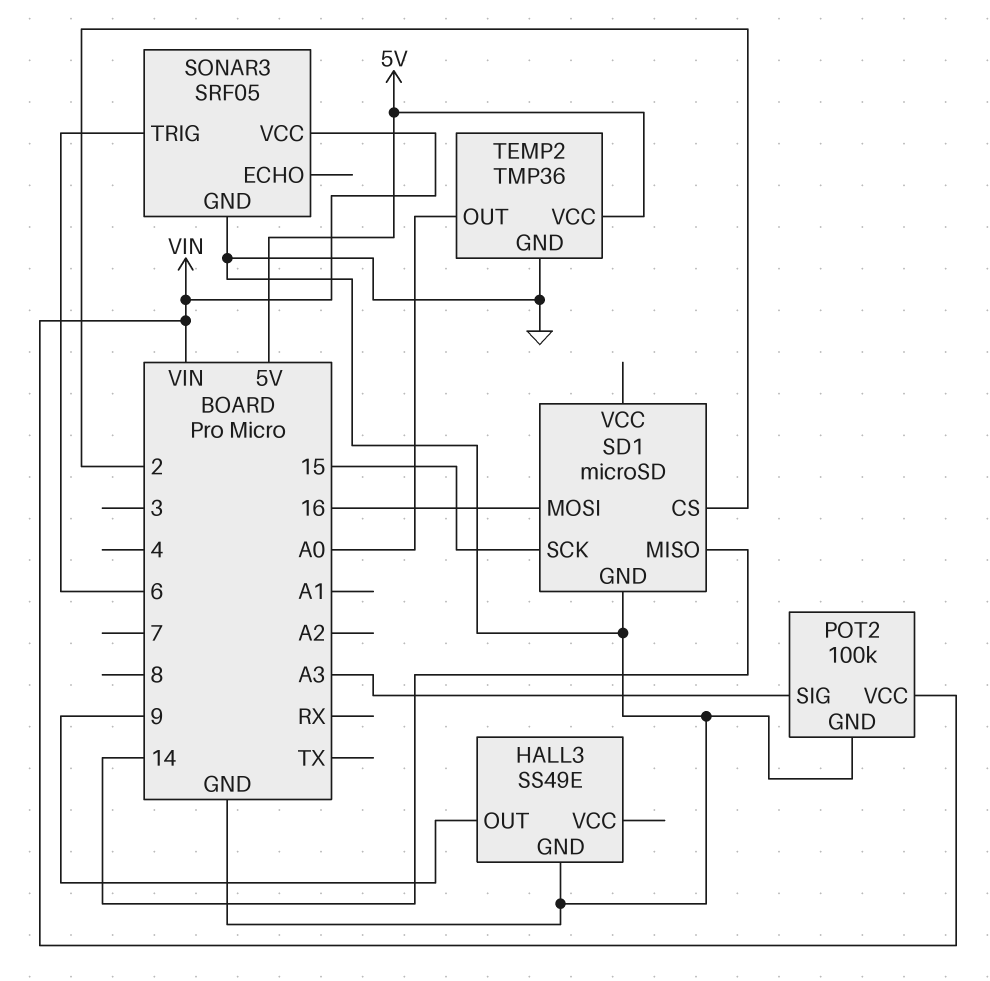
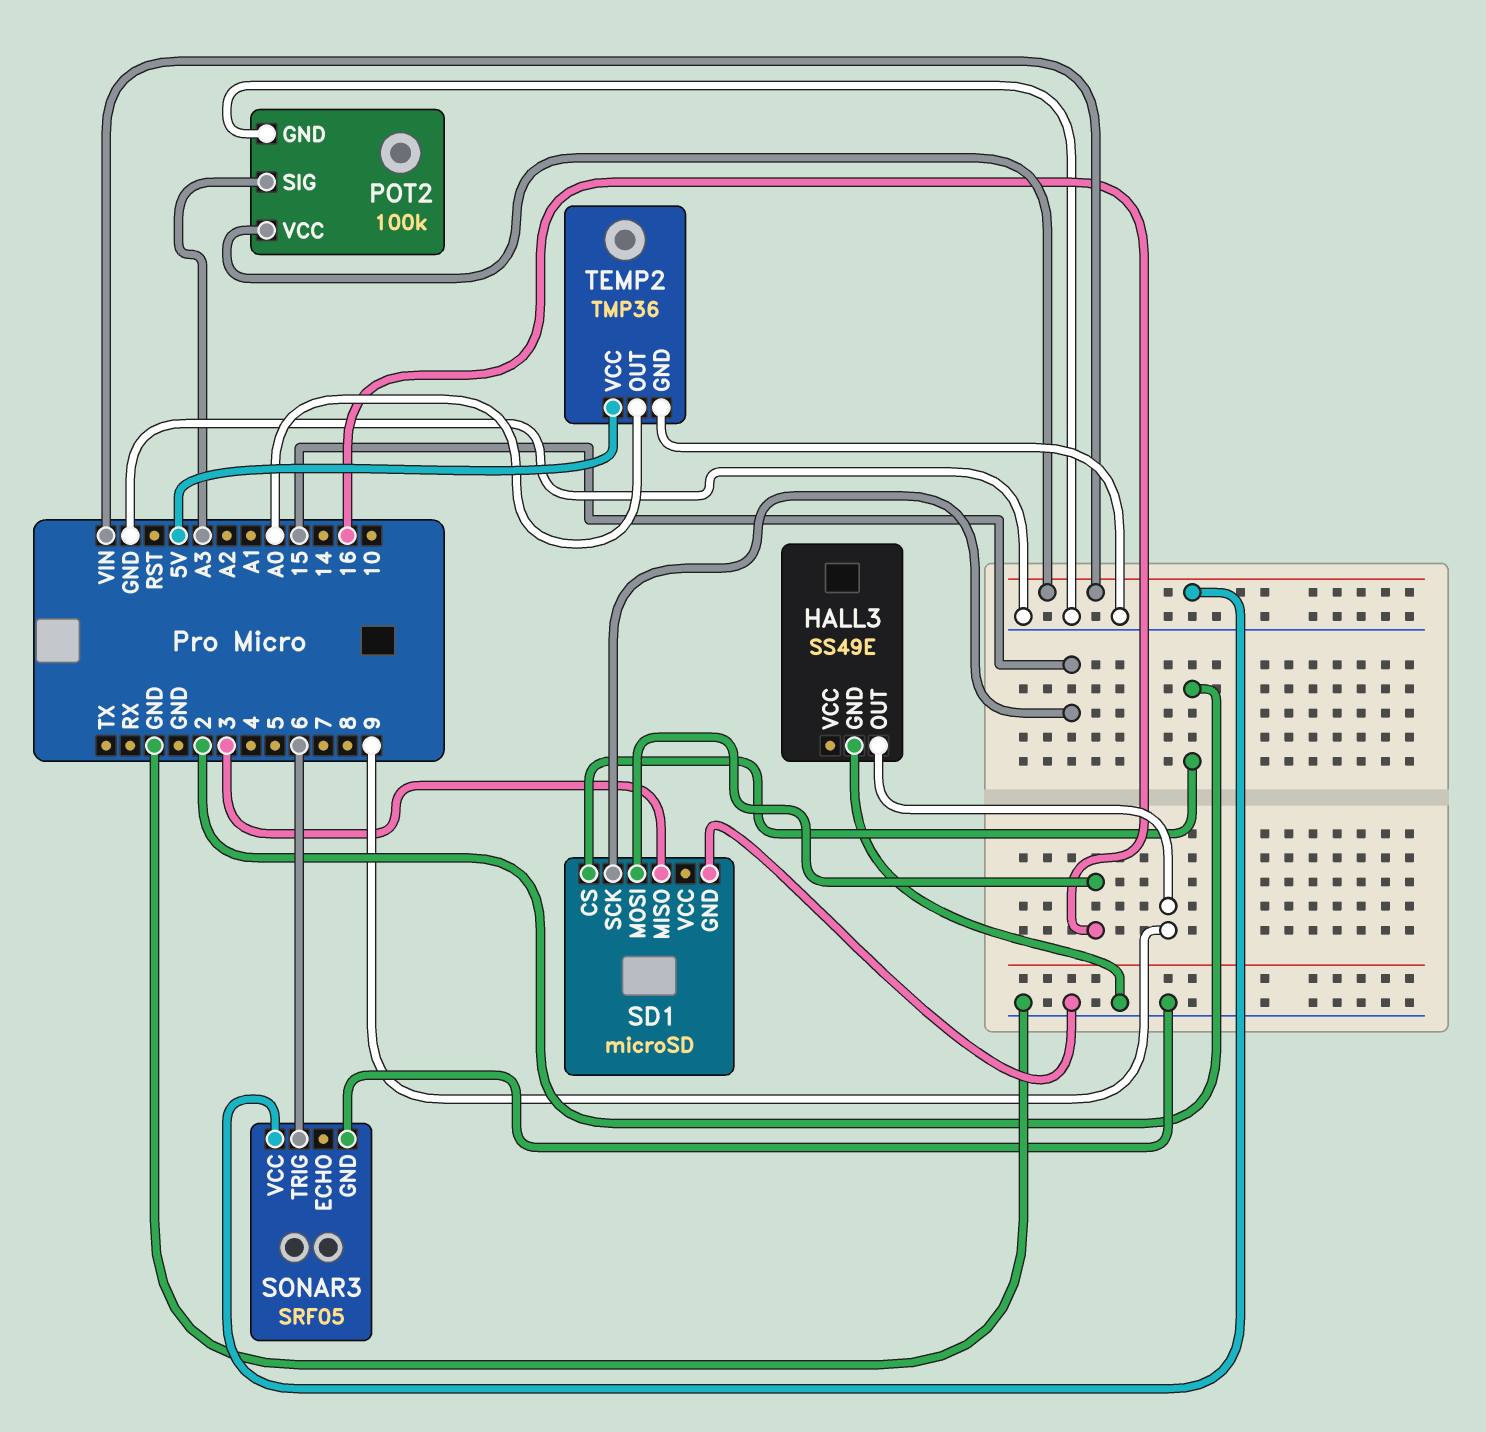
SD1 pin MISO: 14 -> 3

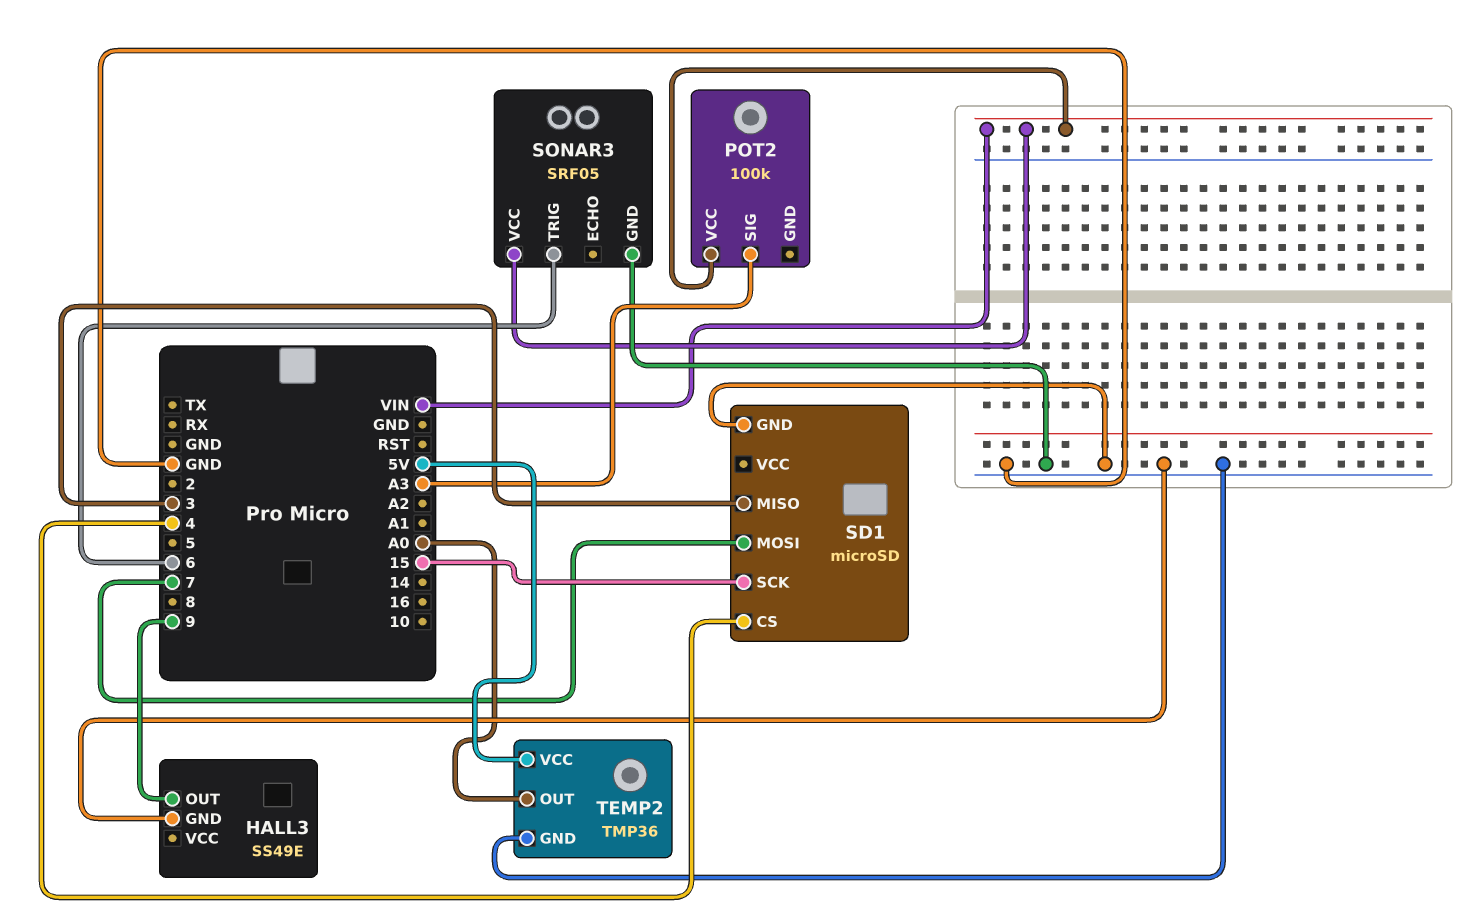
POT2 pin GND: GND -> none
SD1 pin CS: 2 -> 4
SD1 pin MOSI: 16 -> 7

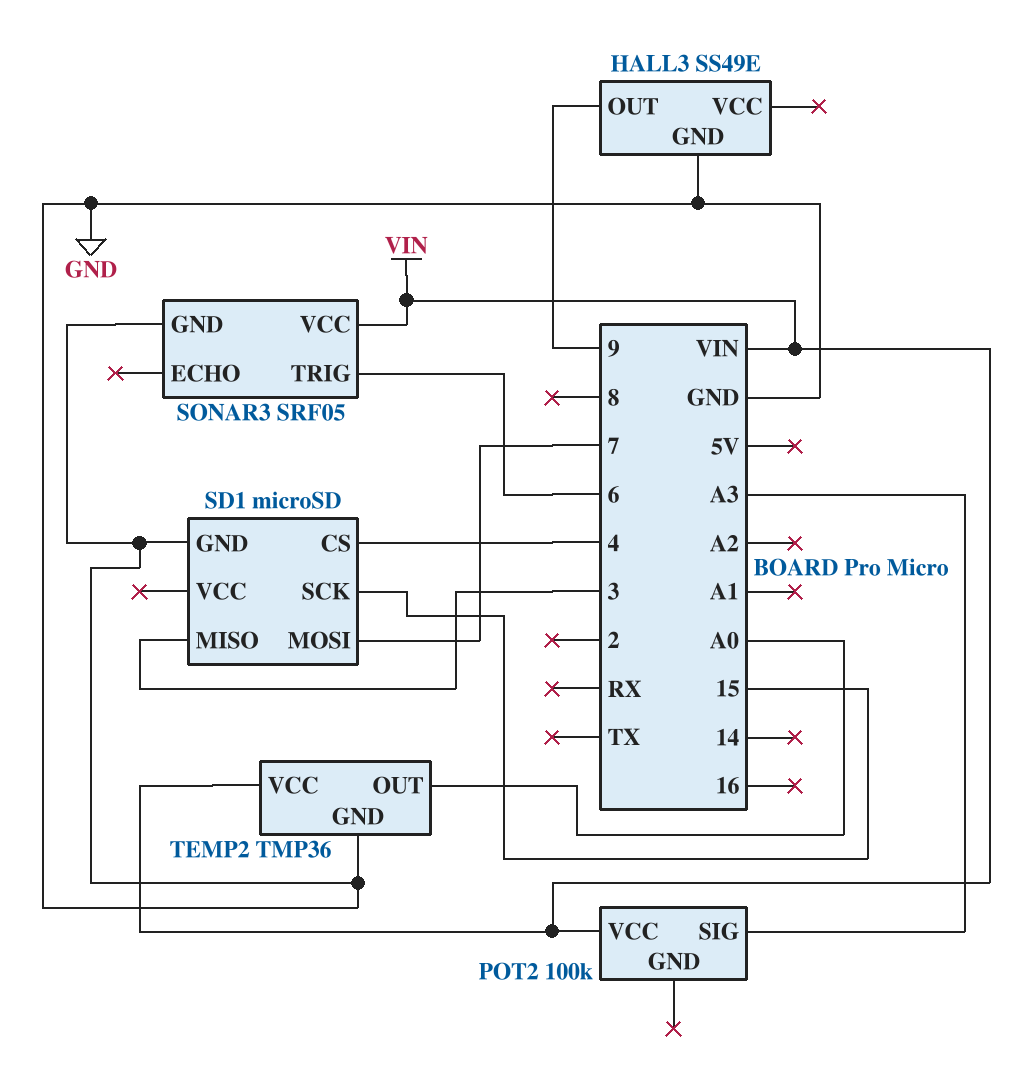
TEMP2 pin VCC: 5V -> VIN

